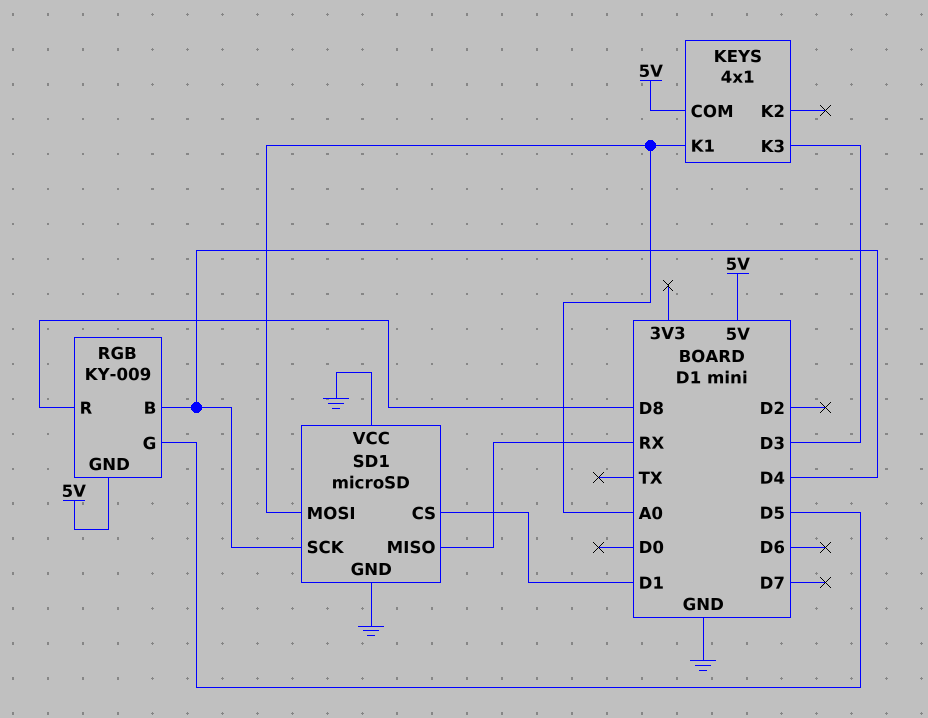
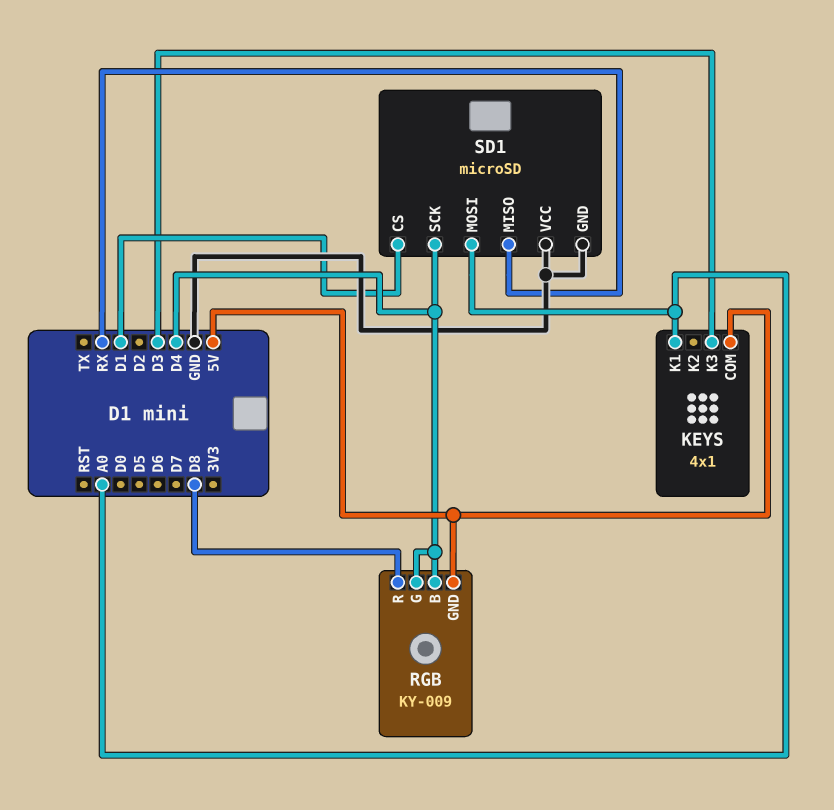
RGB pin G: D5 -> D4

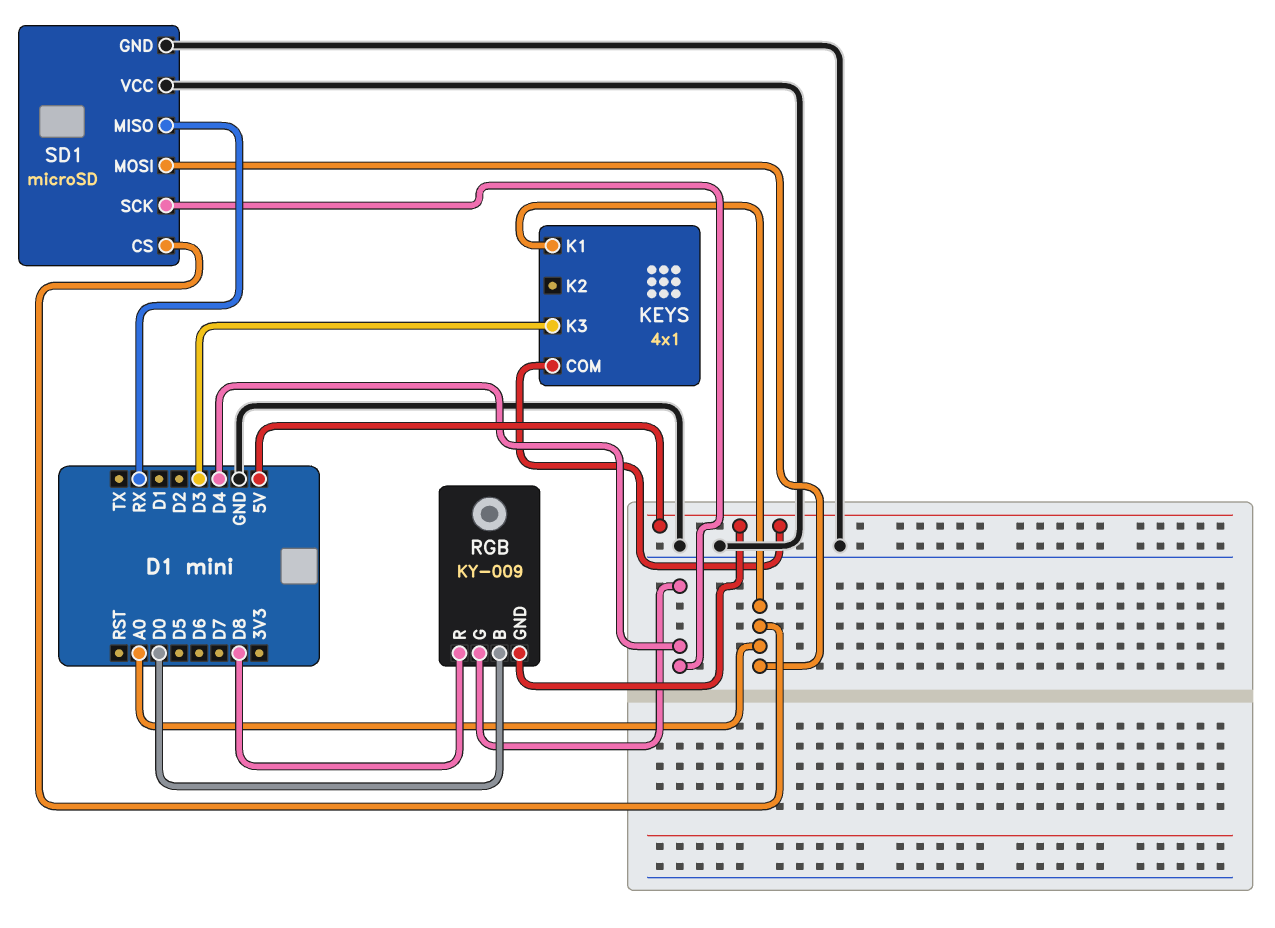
RGB pin B: D4 -> D0
SD1 pin CS: D1 -> A0

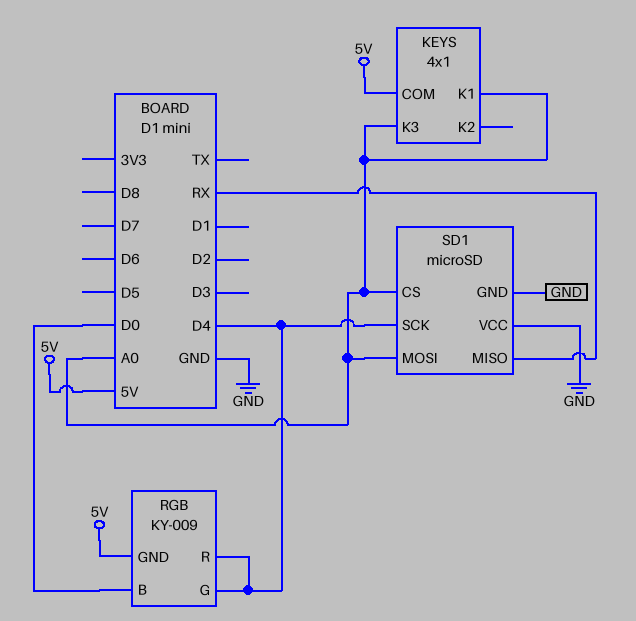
KEYS pin K3: D3 -> A0
RGB pin R: D8 -> D4

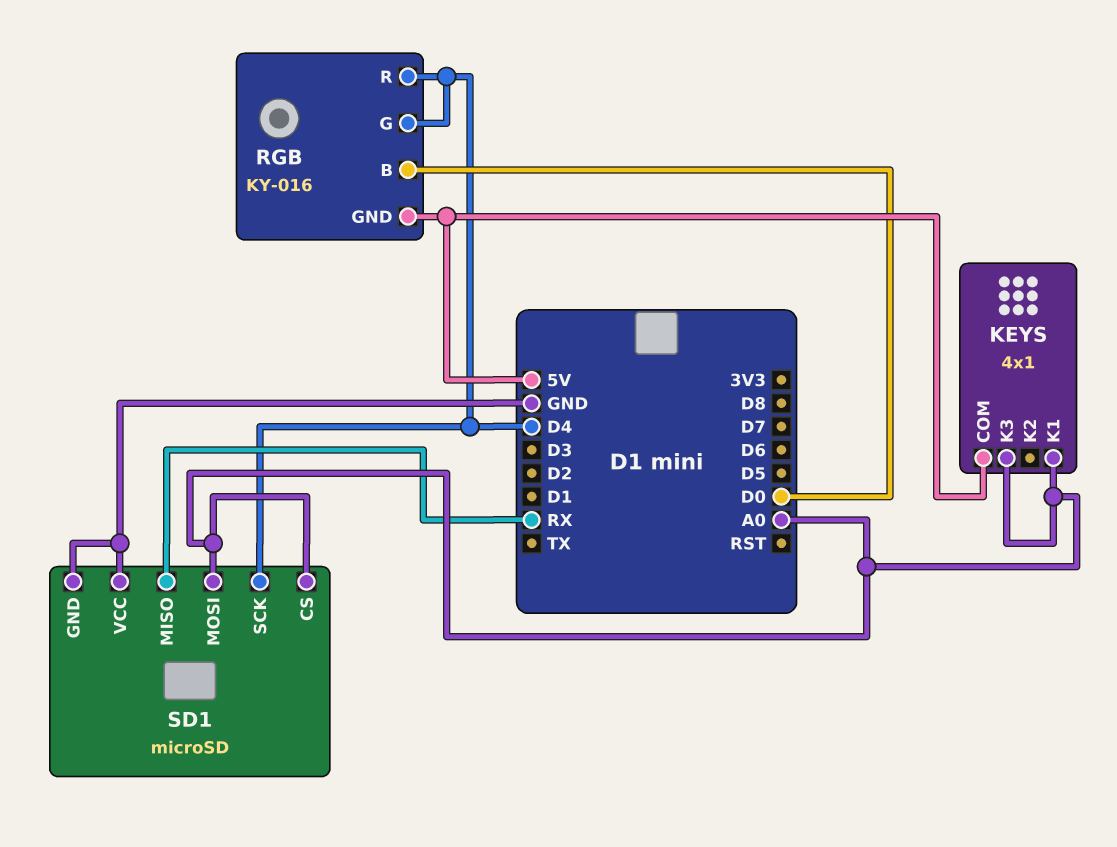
RGB: KY-009 -> KY-016

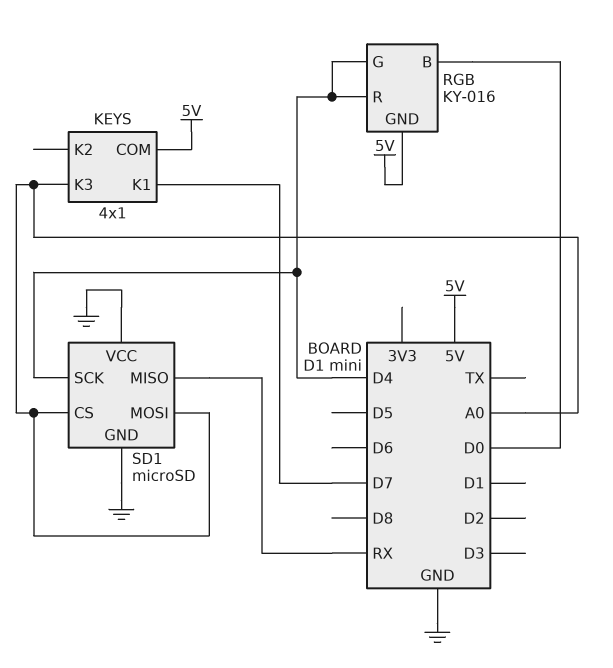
KEYS pin K1: A0 -> D7

